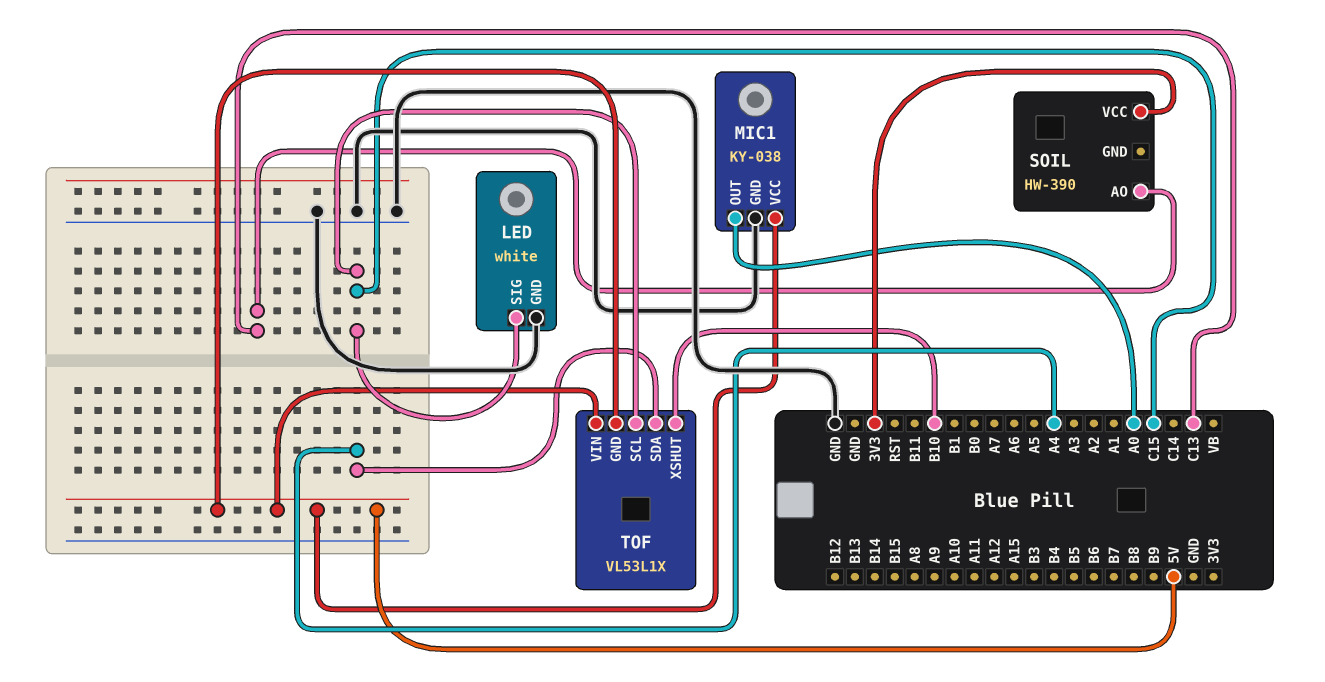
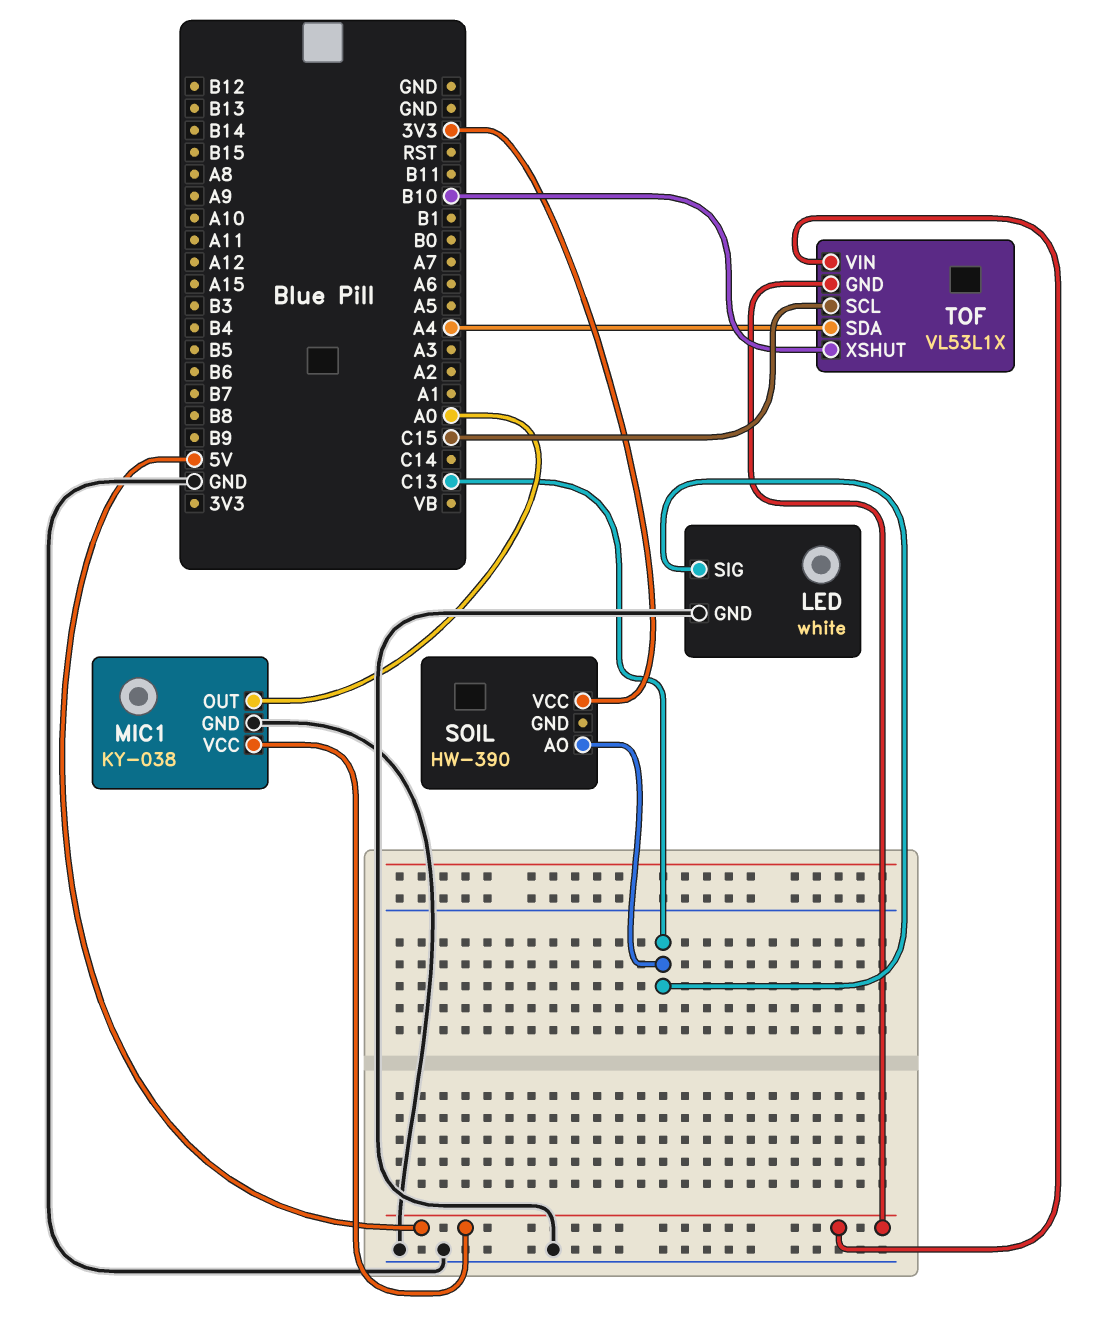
LED pin SIG: C15 -> C13

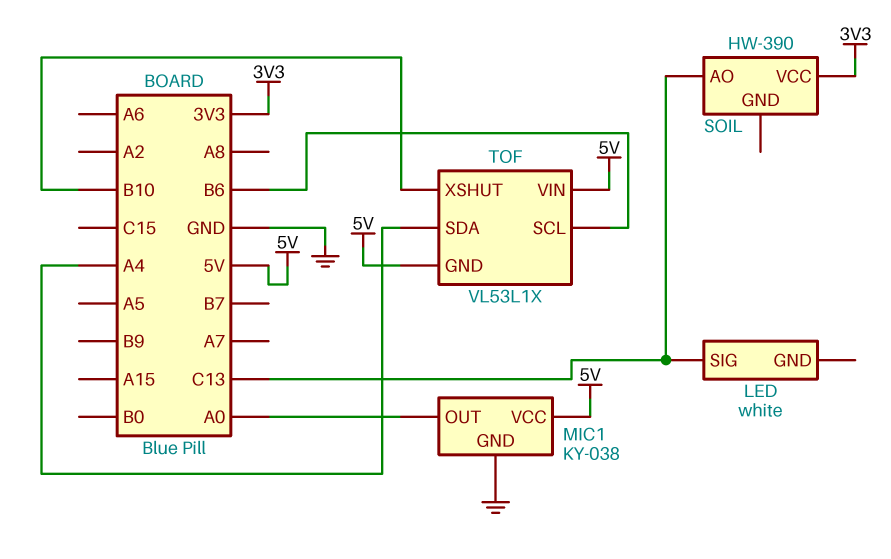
LED pin GND: GND -> none
TOF pin SCL: C15 -> B6

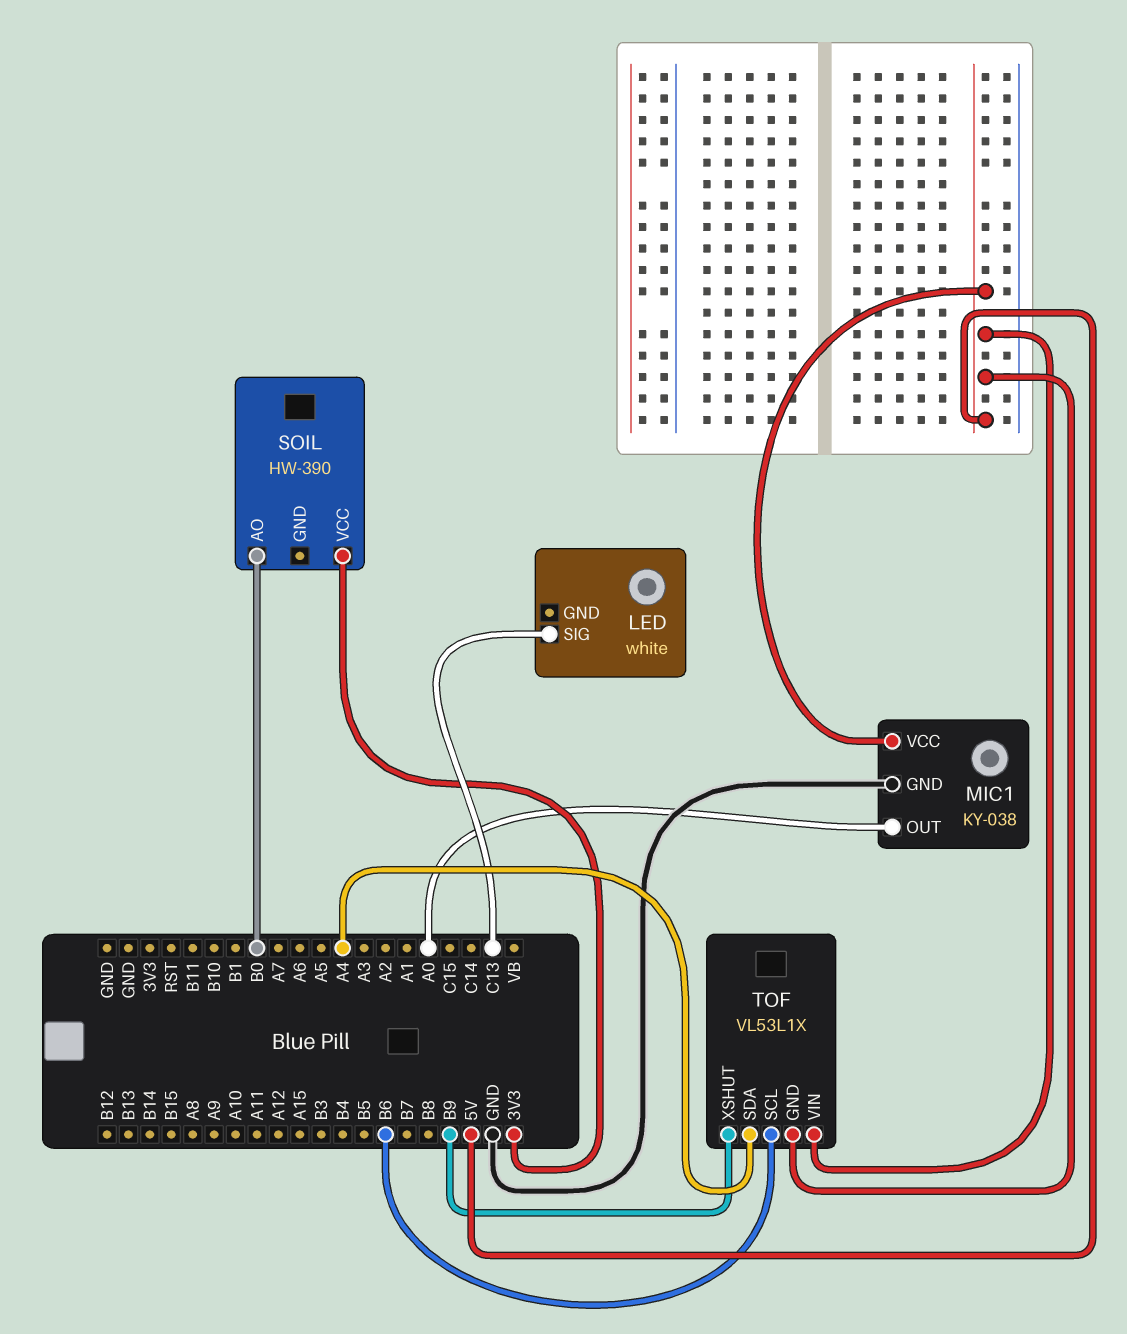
SOIL pin AO: C13 -> B0
TOF pin XSHUT: B10 -> B9

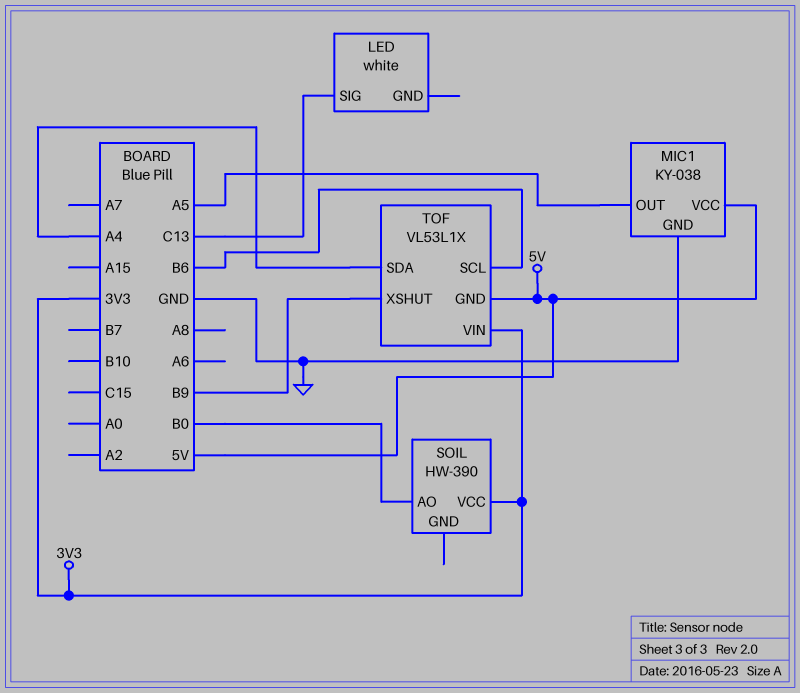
MIC1 pin OUT: A0 -> A5
TOF pin VIN: 5V -> 3V3

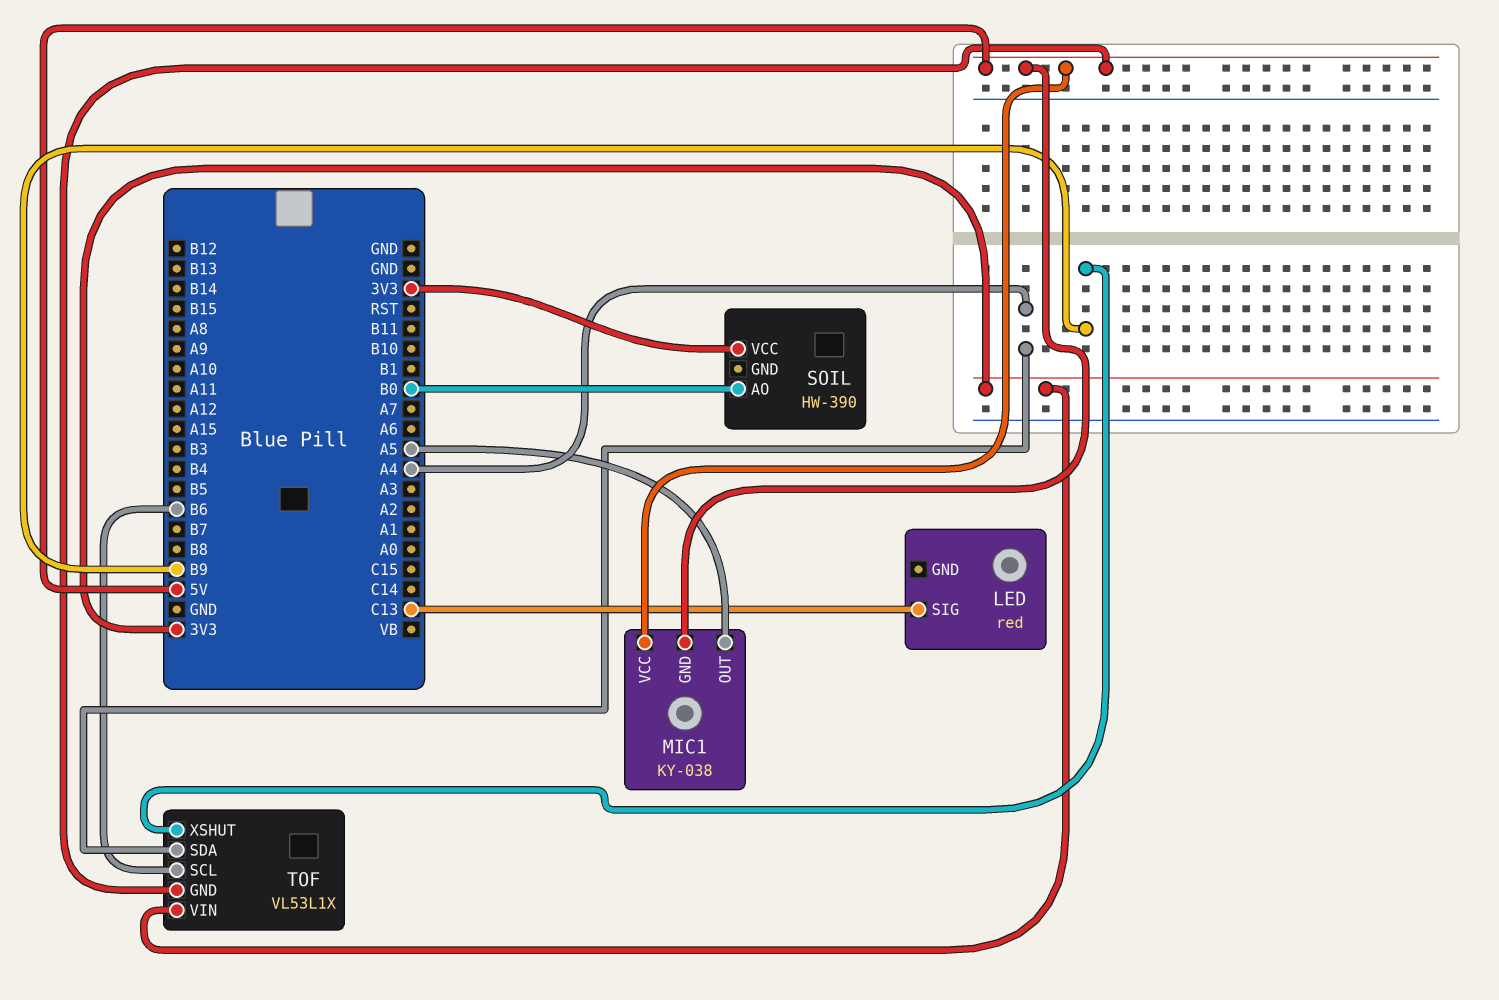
LED: white -> red
MIC1 pin GND: GND -> 5V

